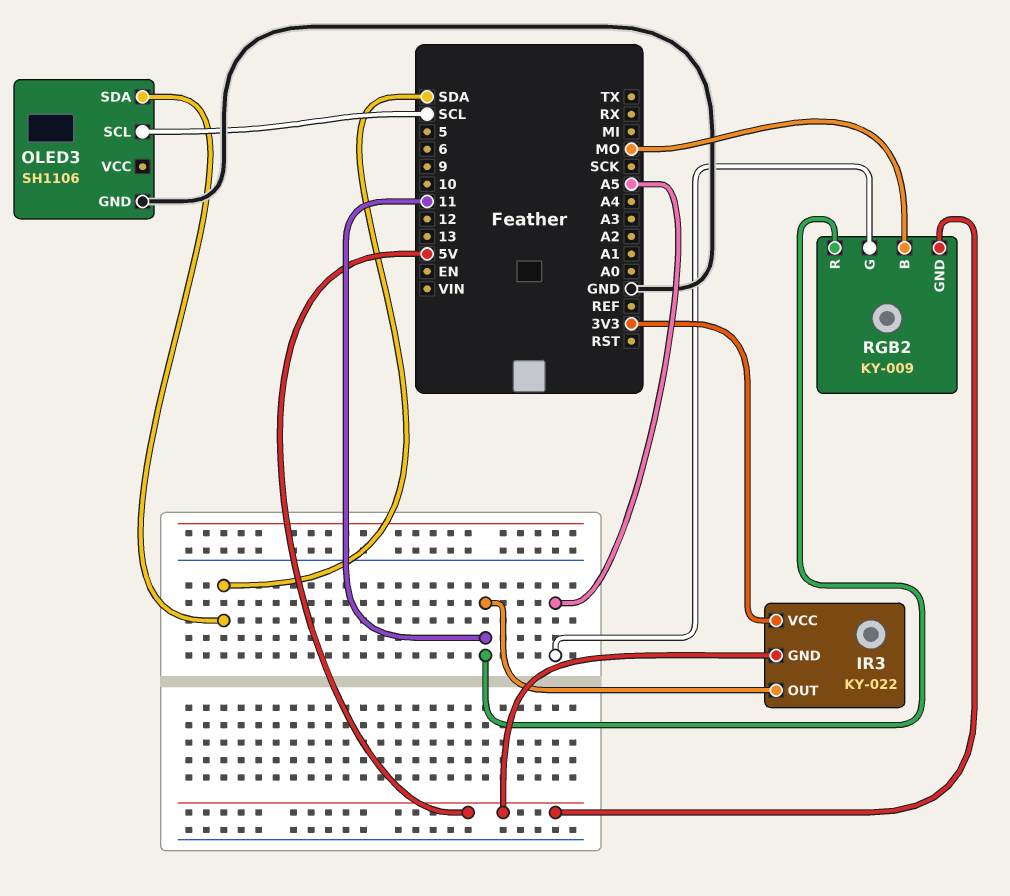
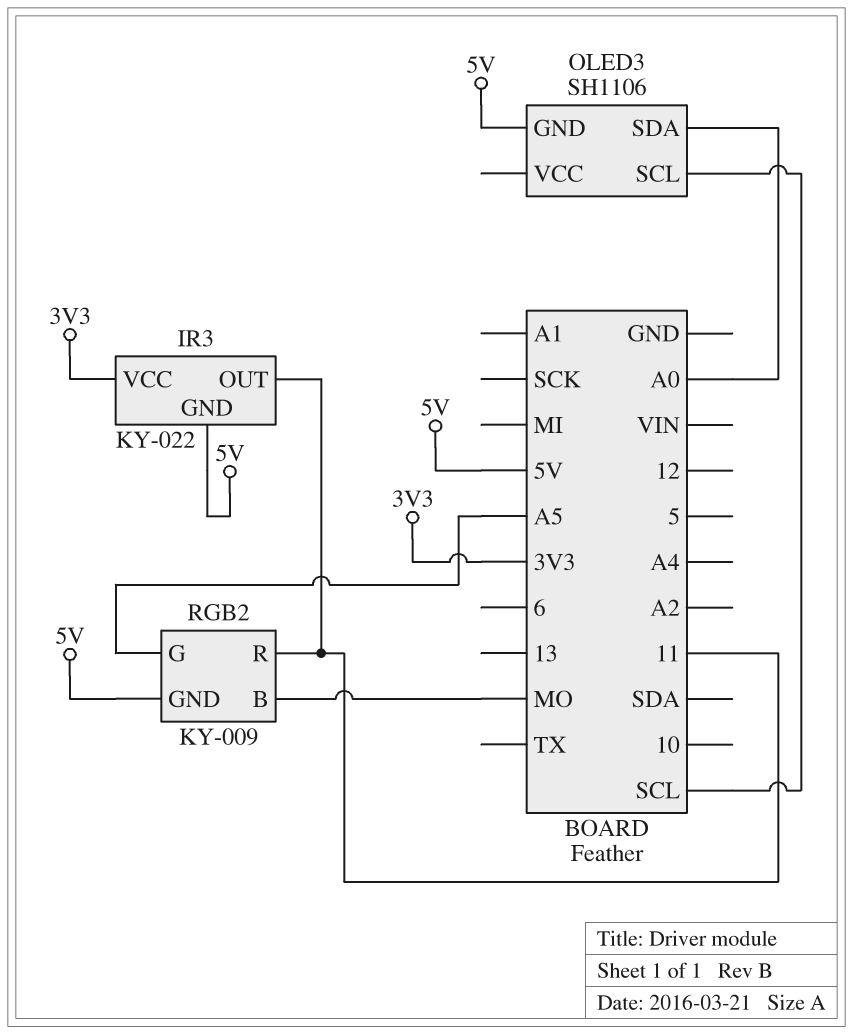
OLED3 pin GND: GND -> 5V
OLED3 pin SDA: SDA -> A0

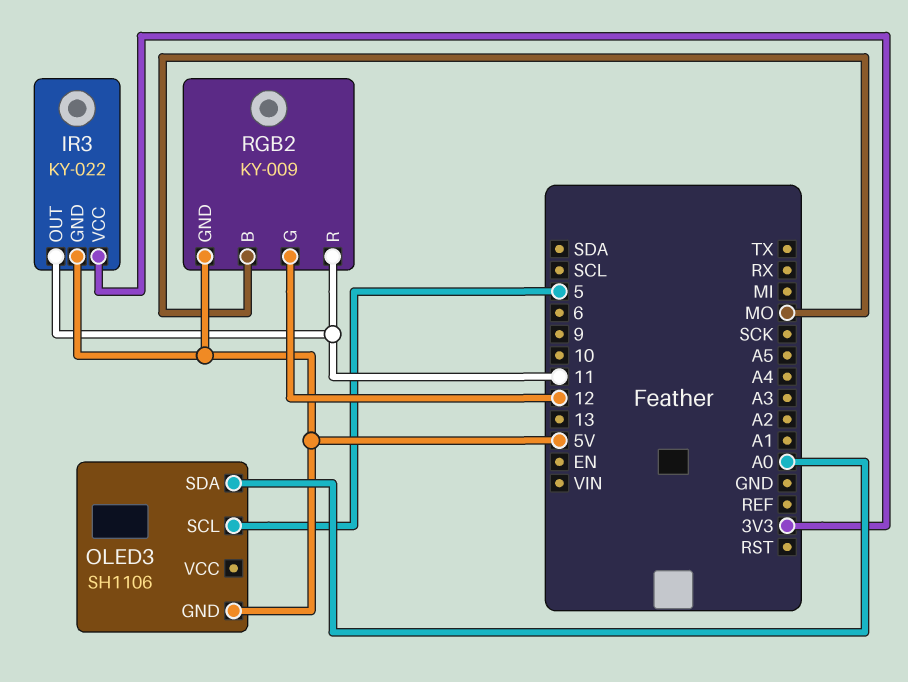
OLED3 pin SCL: SCL -> 5
RGB2 pin G: A5 -> 12

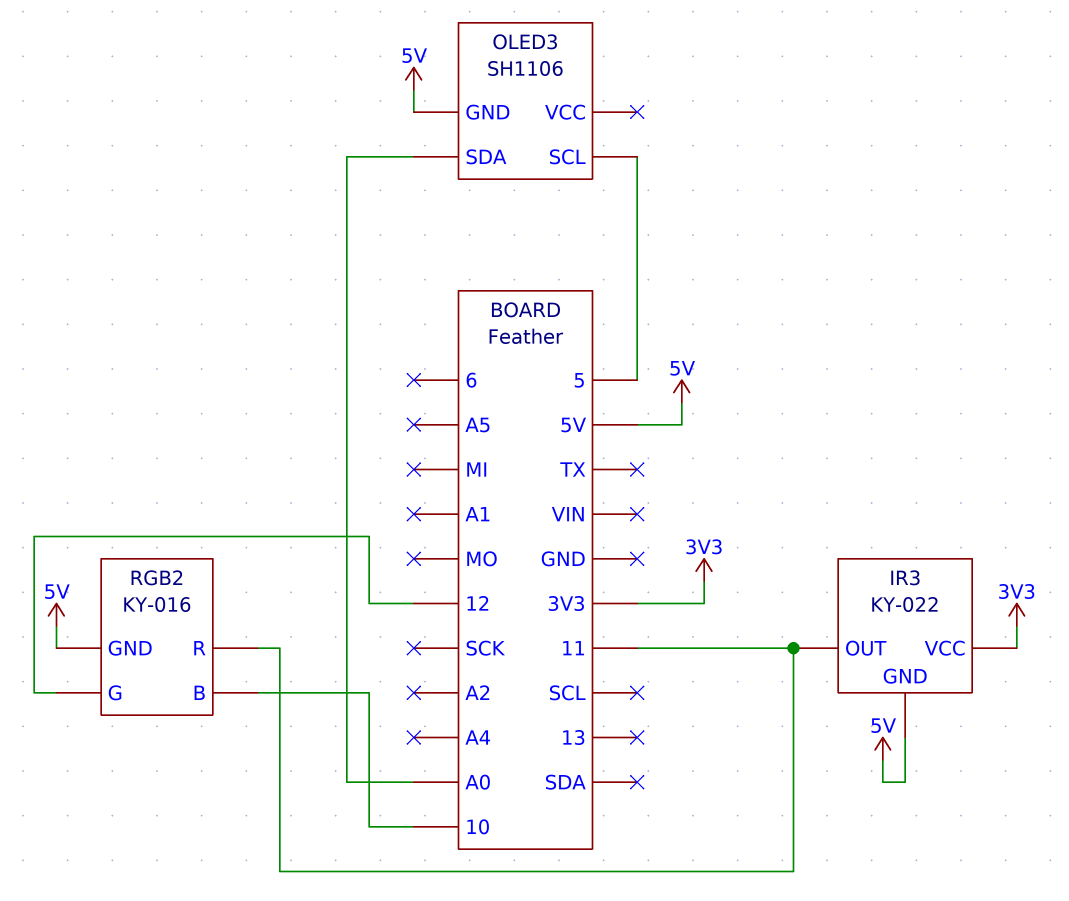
RGB2: KY-009 -> KY-016
RGB2 pin B: MO -> 10

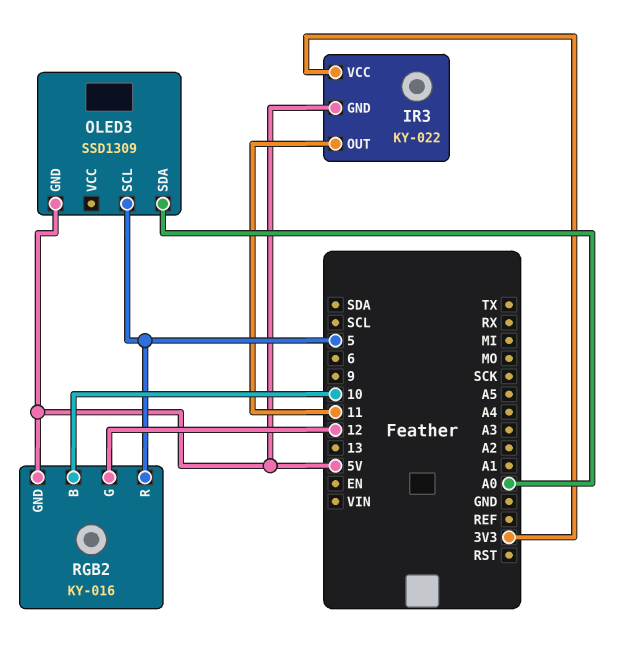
OLED3: SH1106 -> SSD1309
RGB2 pin R: 11 -> 5

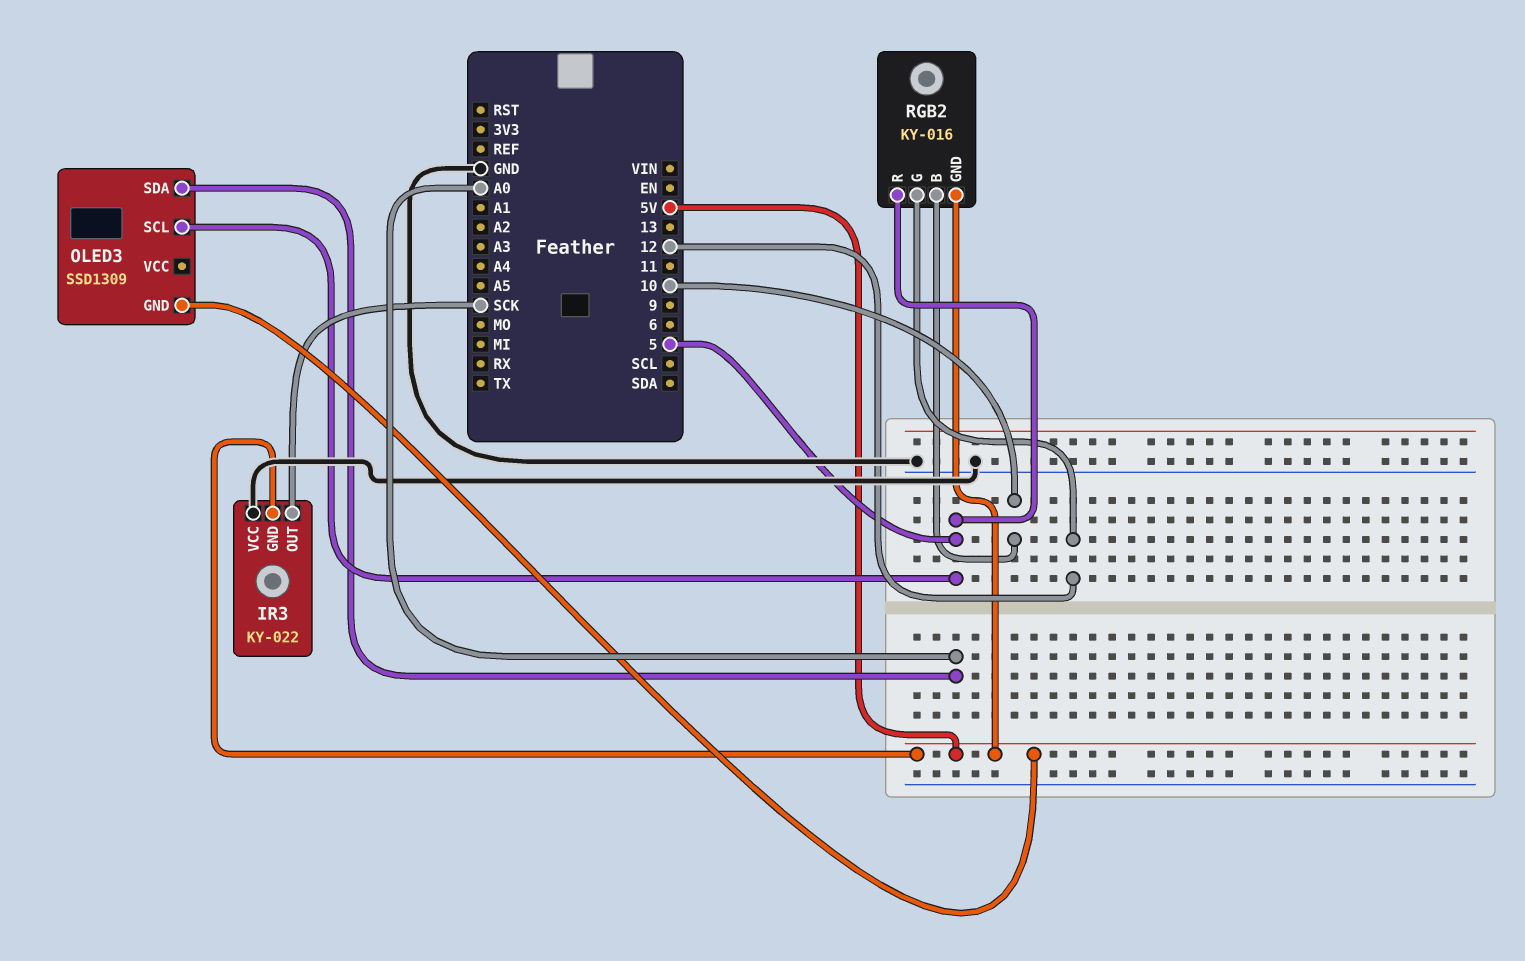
IR3 pin OUT: 11 -> SCK
IR3 pin VCC: 3V3 -> GND

